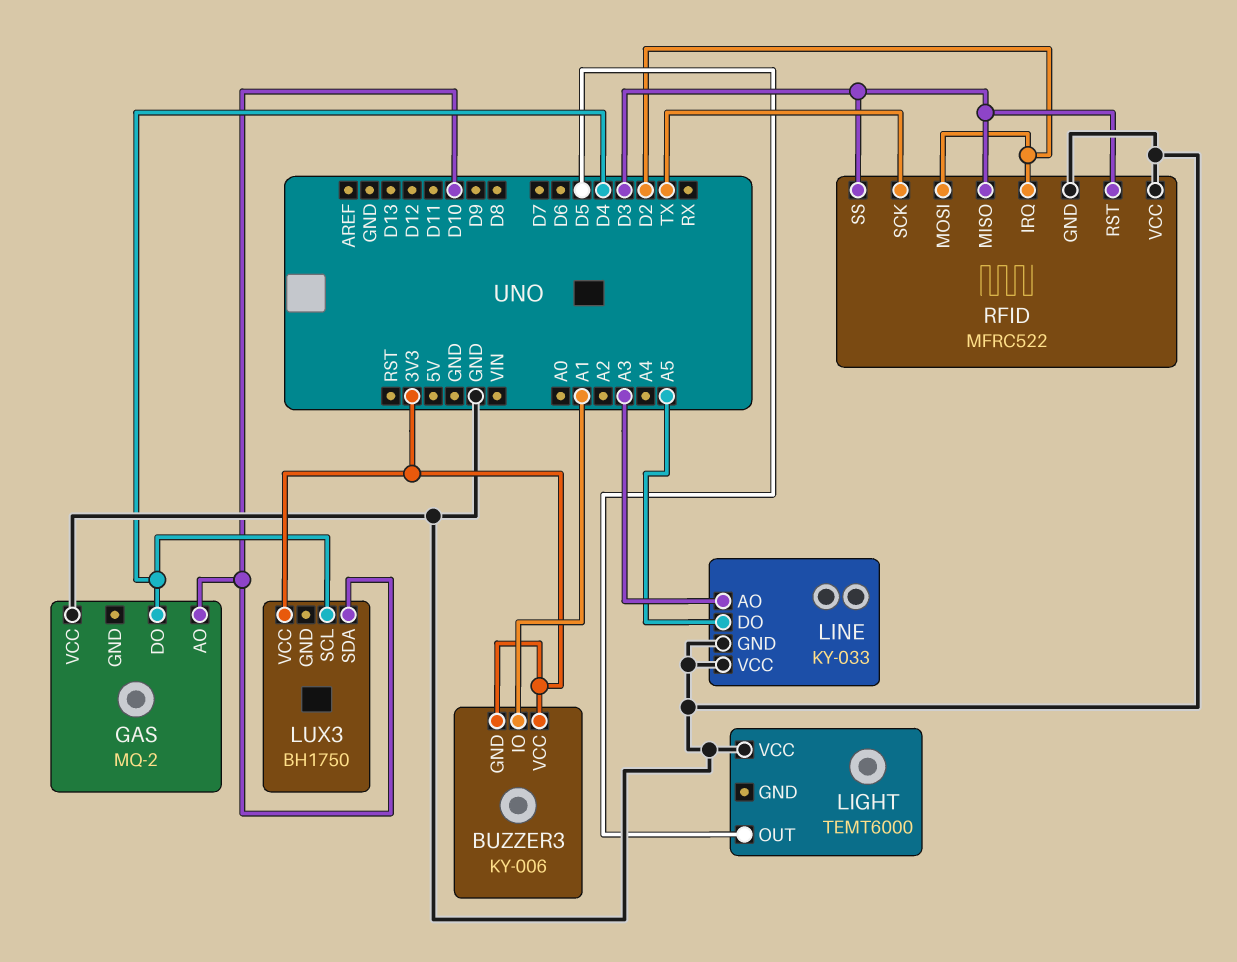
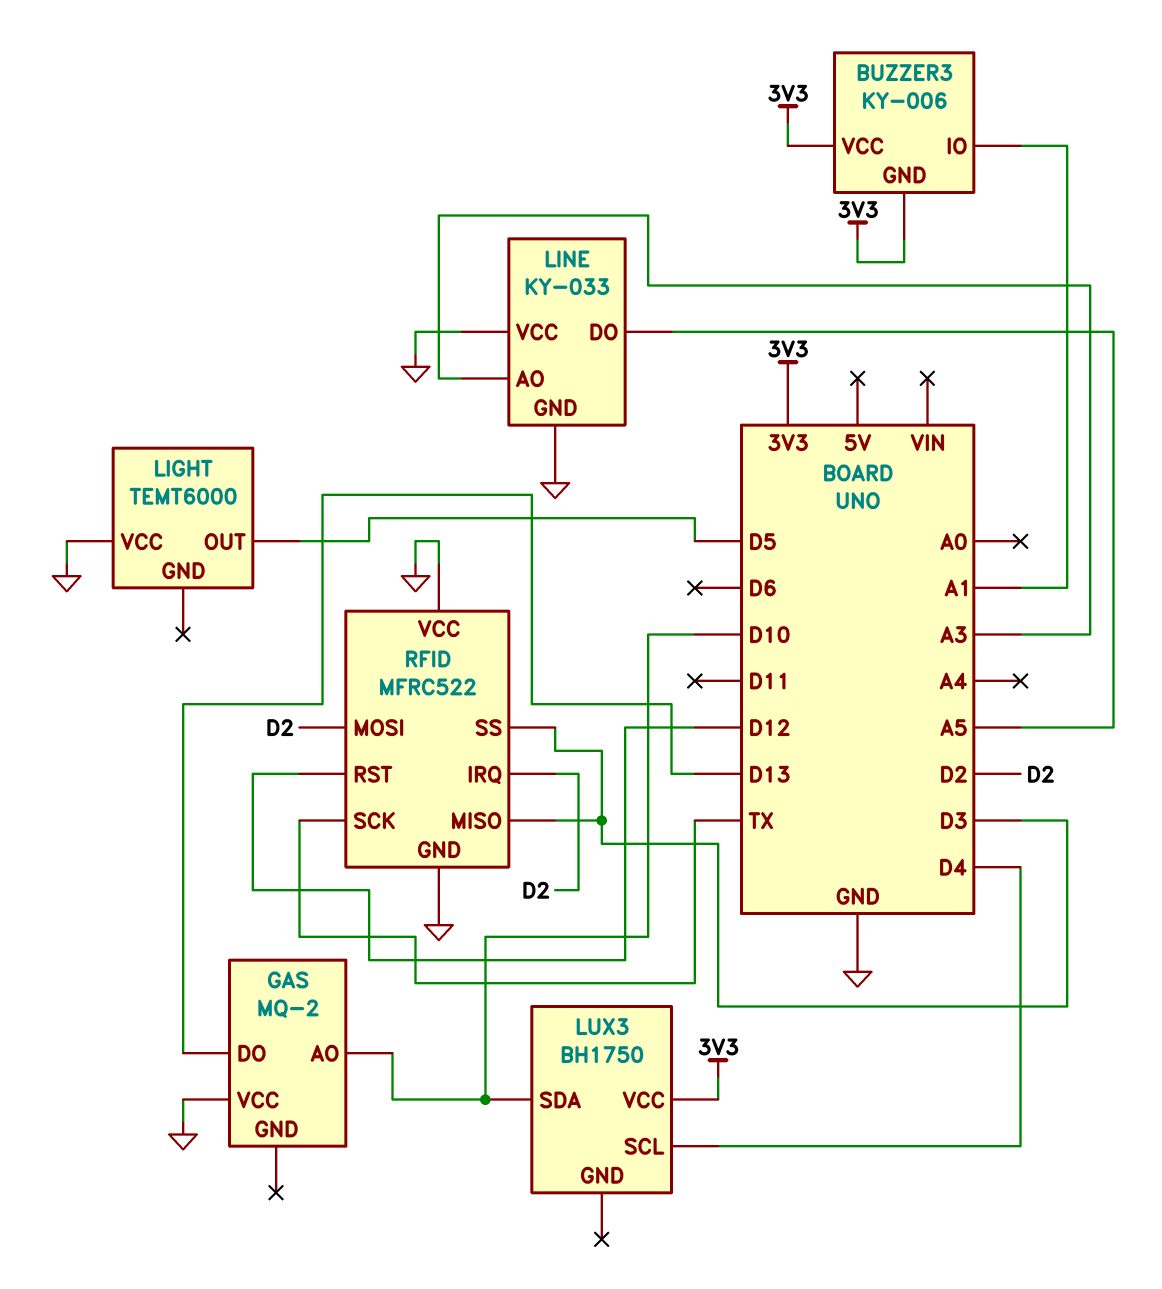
GAS pin DO: D4 -> D13
RFID pin RST: D3 -> D12

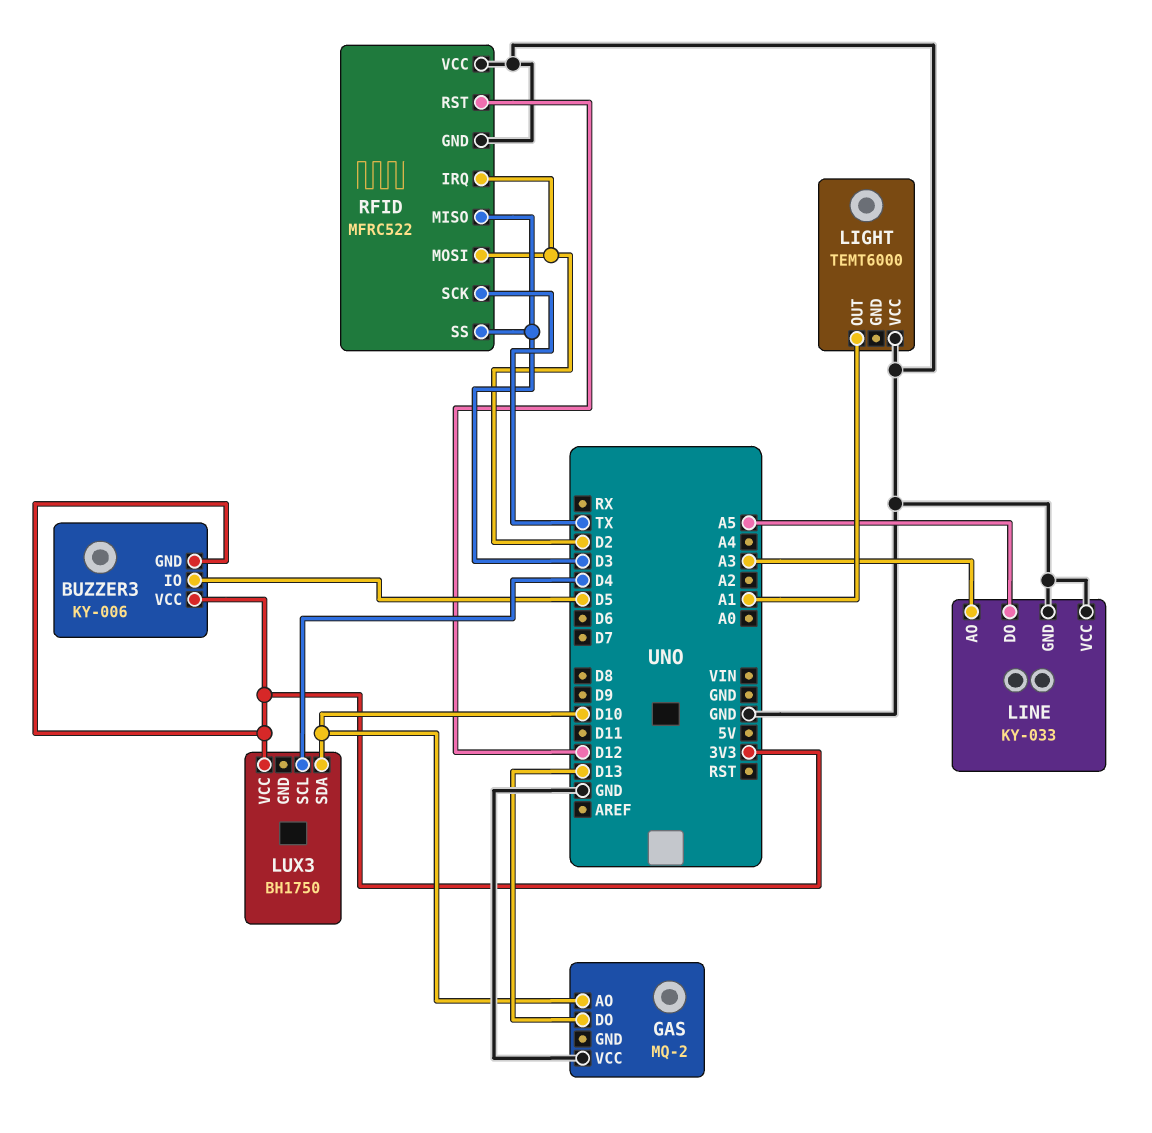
BUZZER3 pin IO: A1 -> D5
LIGHT pin OUT: D5 -> A1

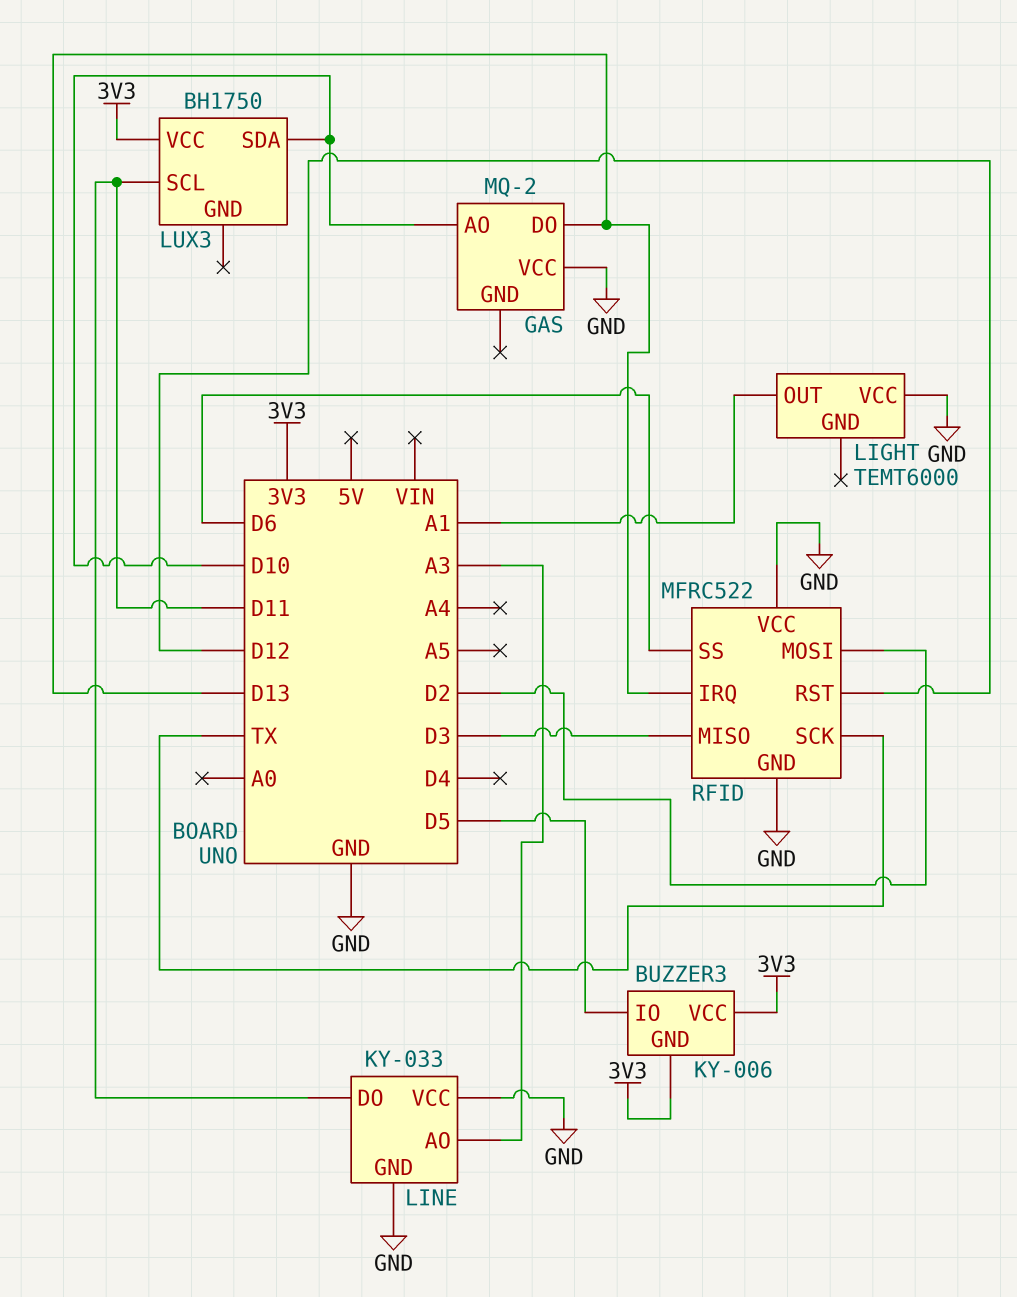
LINE pin DO: A5 -> D11
LUX3 pin SCL: D4 -> D11
RFID pin IRQ: D2 -> D13
RFID pin SS: D3 -> D6

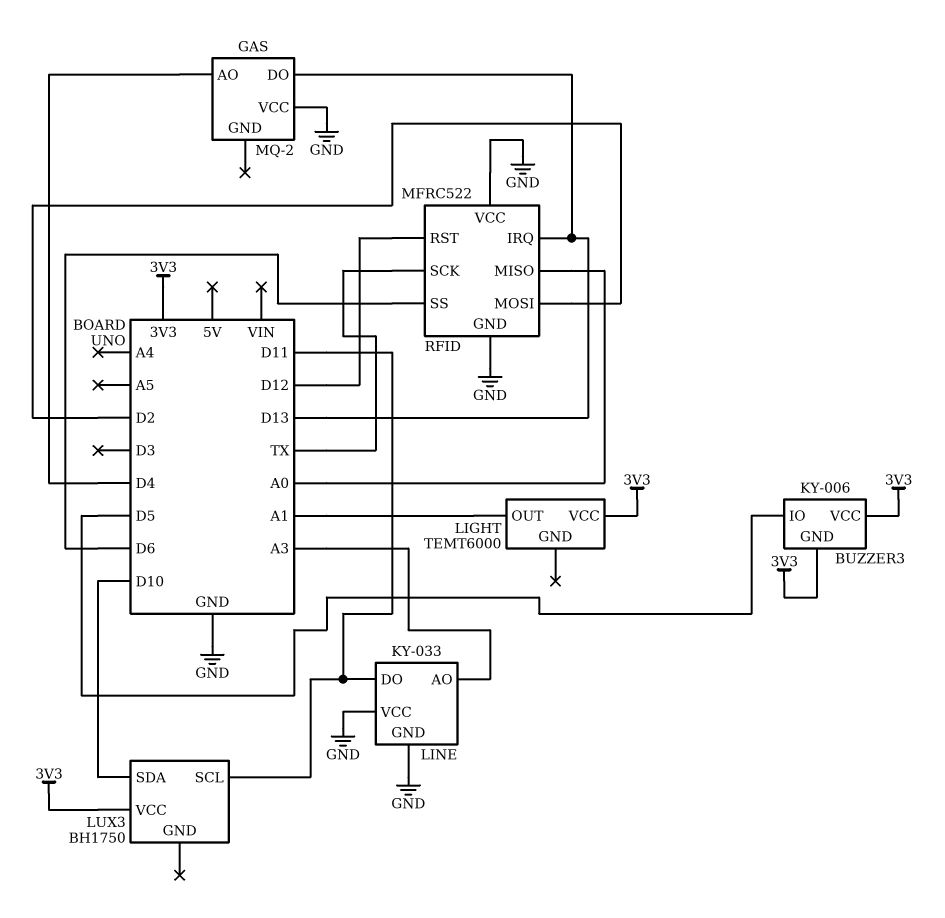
GAS pin AO: D10 -> D4
LIGHT pin VCC: GND -> 3V3
RFID pin MISO: D3 -> A0

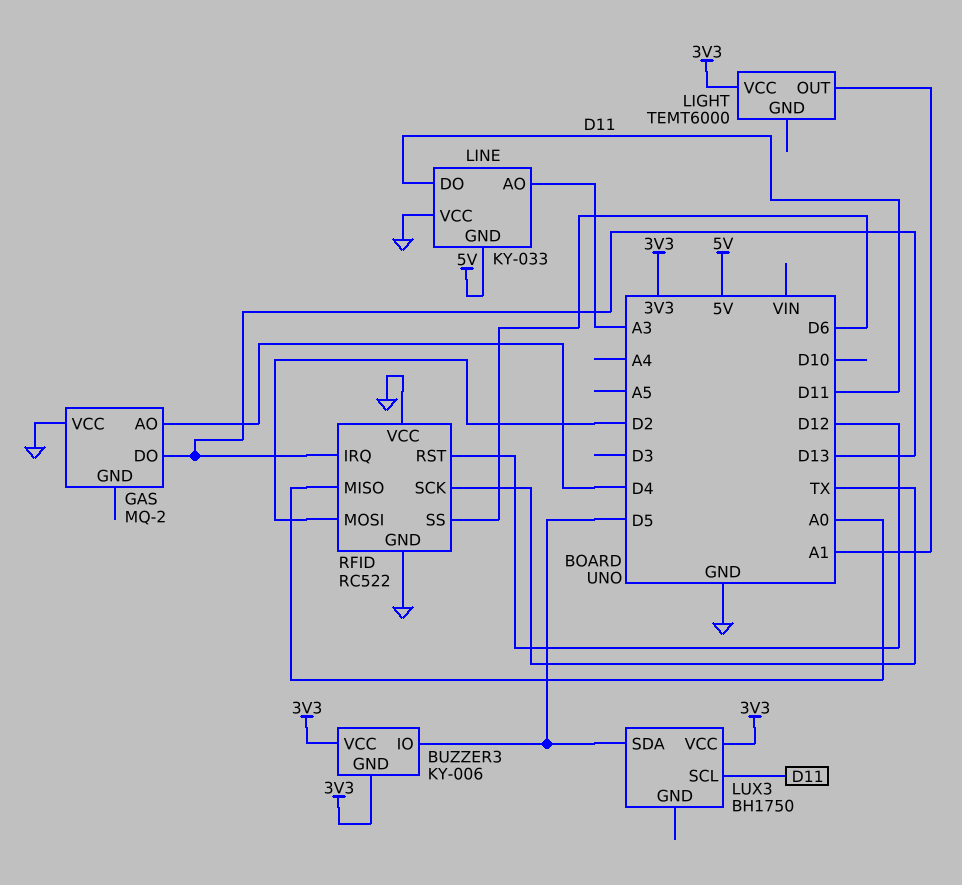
LINE pin GND: GND -> 5V
LUX3 pin SDA: D10 -> D5
RFID: MFRC522 -> RC522

